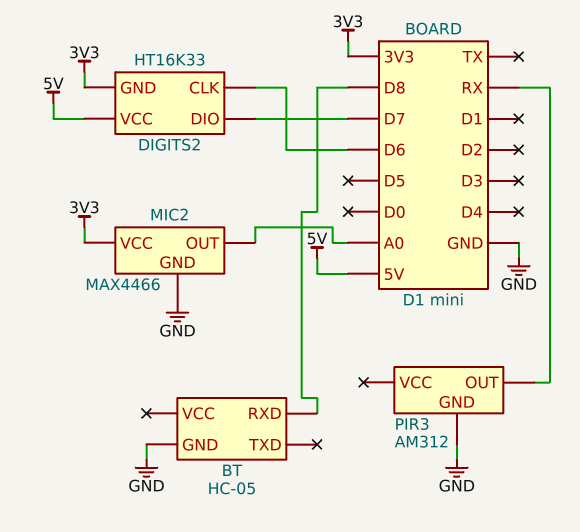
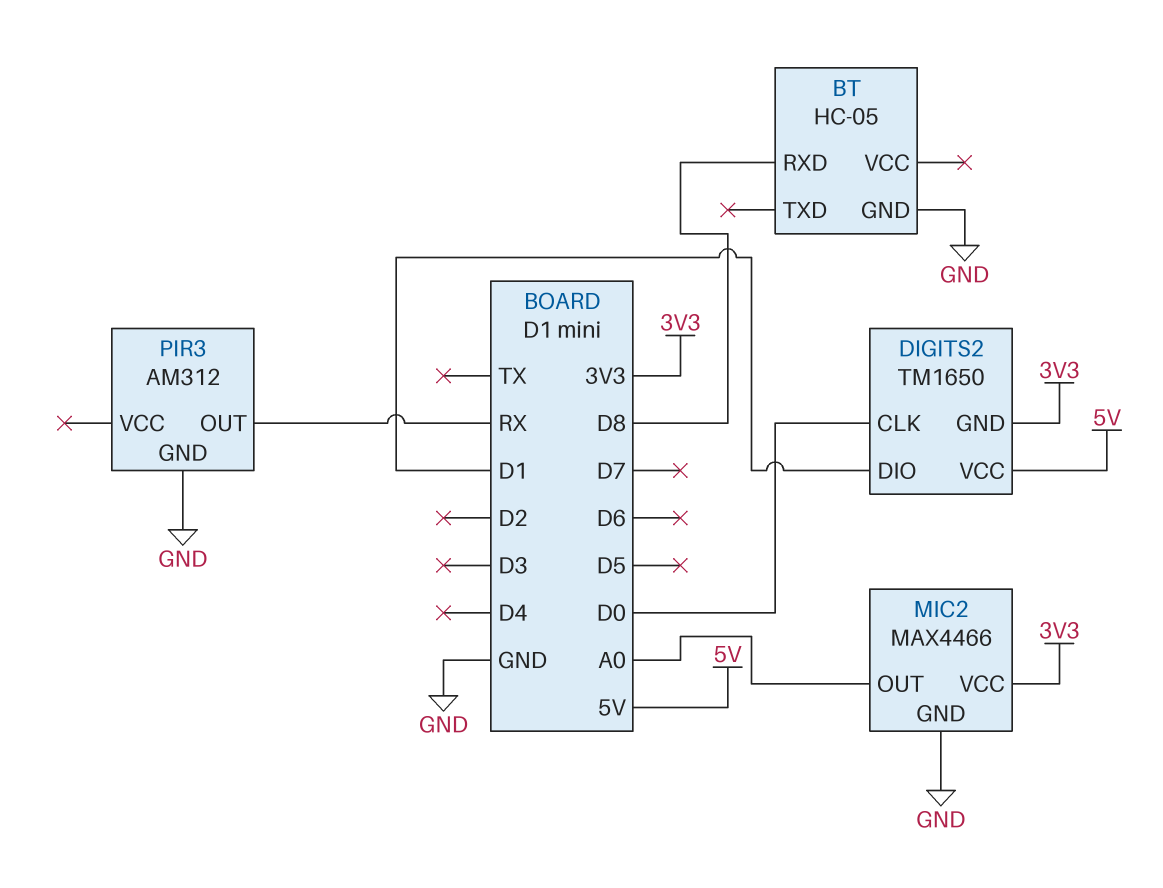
DIGITS2: HT16K33 -> TM1650
DIGITS2 pin CLK: D6 -> D0
DIGITS2 pin DIO: D7 -> D1

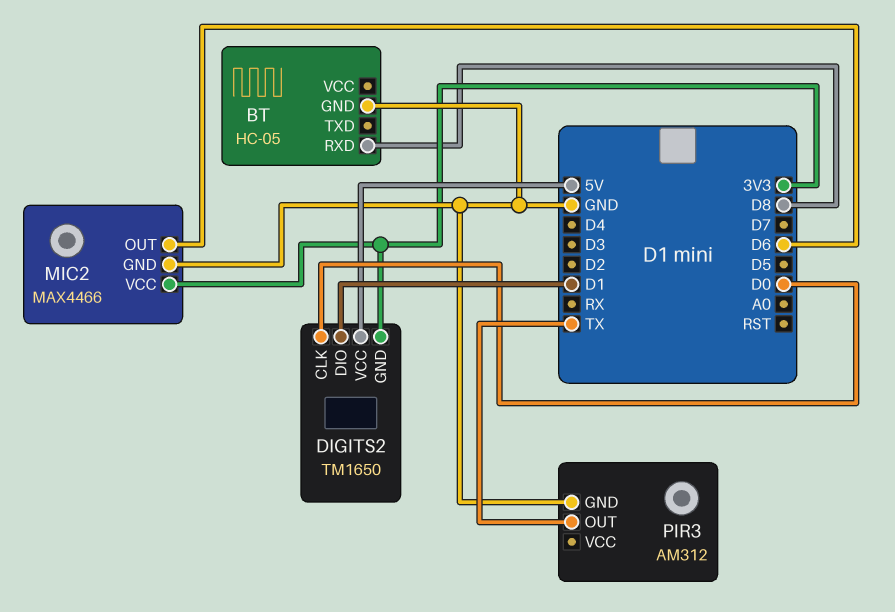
MIC2 pin OUT: A0 -> D6
PIR3 pin OUT: RX -> TX

